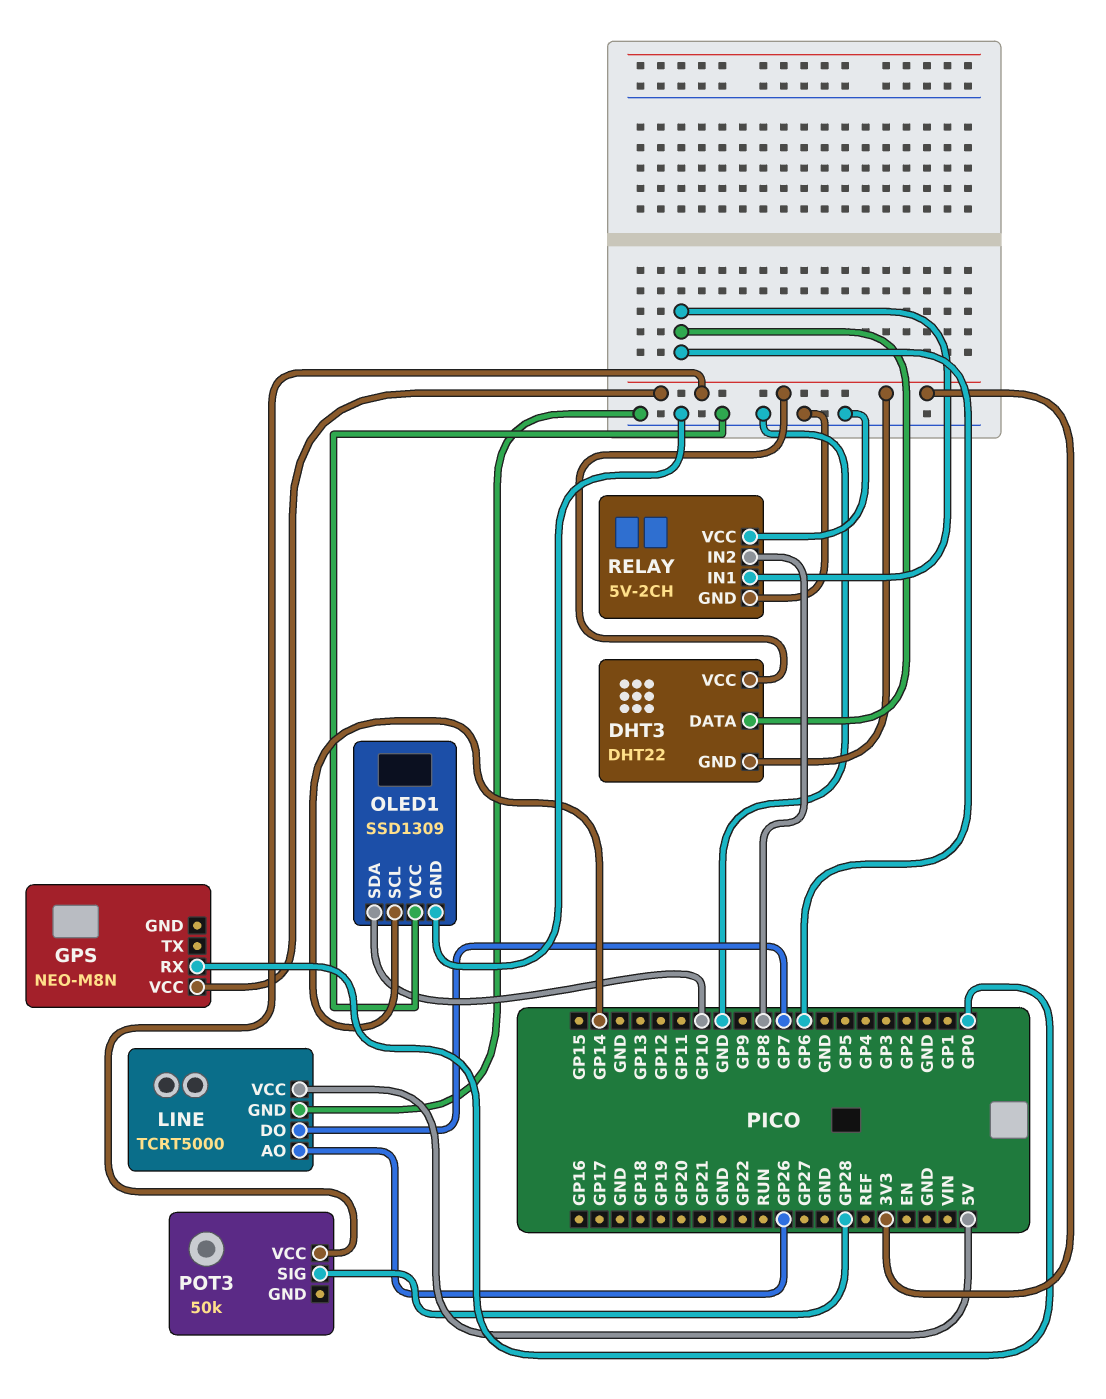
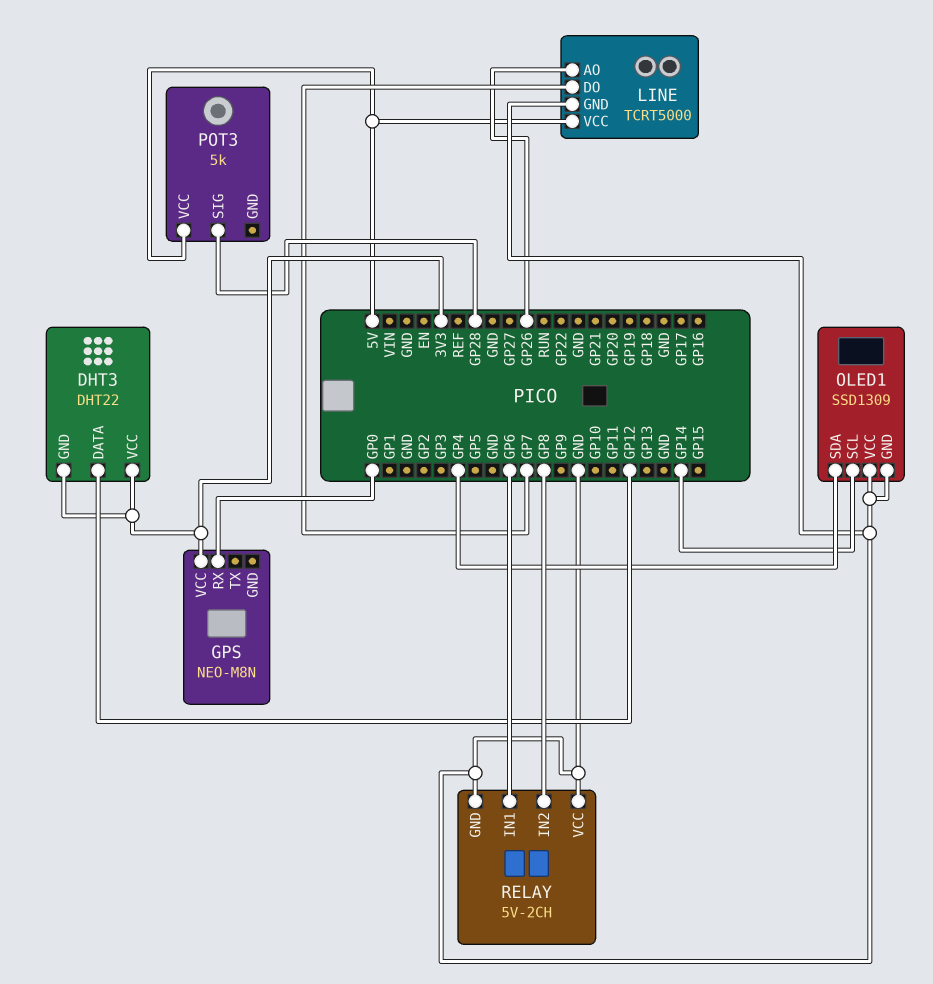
DHT3 pin DATA: GP6 -> GP12
OLED1 pin SDA: GP10 -> GP4
POT3: 50k -> 5k
POT3 pin VCC: 3V3 -> 5V

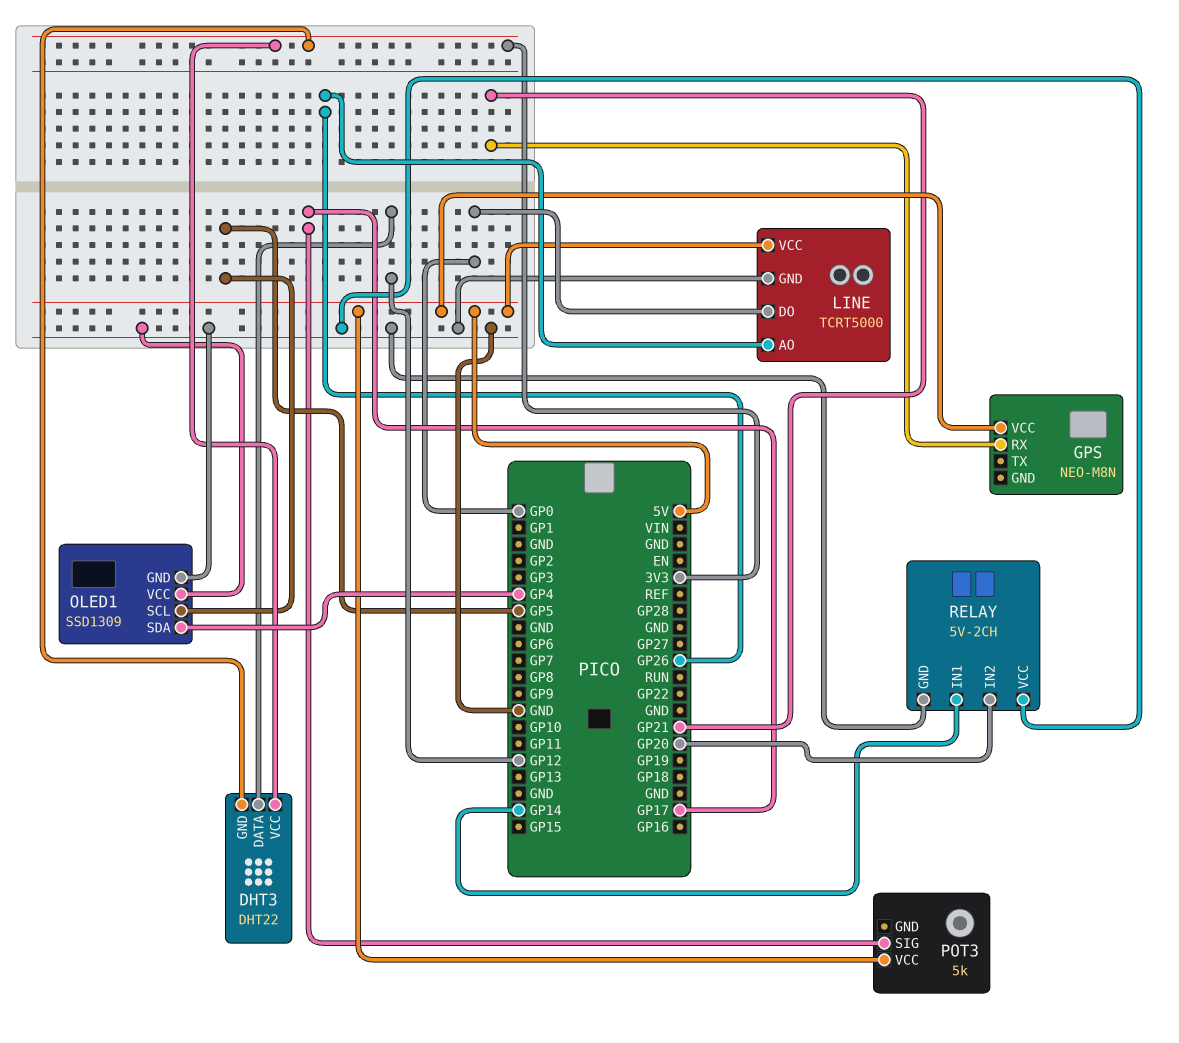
GPS pin RX: GP0 -> GP21
GPS pin VCC: 3V3 -> 5V
LINE pin DO: GP7 -> GP0
OLED1 pin SCL: GP14 -> GP5
POT3 pin SIG: GP28 -> GP17
RELAY pin IN1: GP6 -> GP14
RELAY pin IN2: GP8 -> GP20

